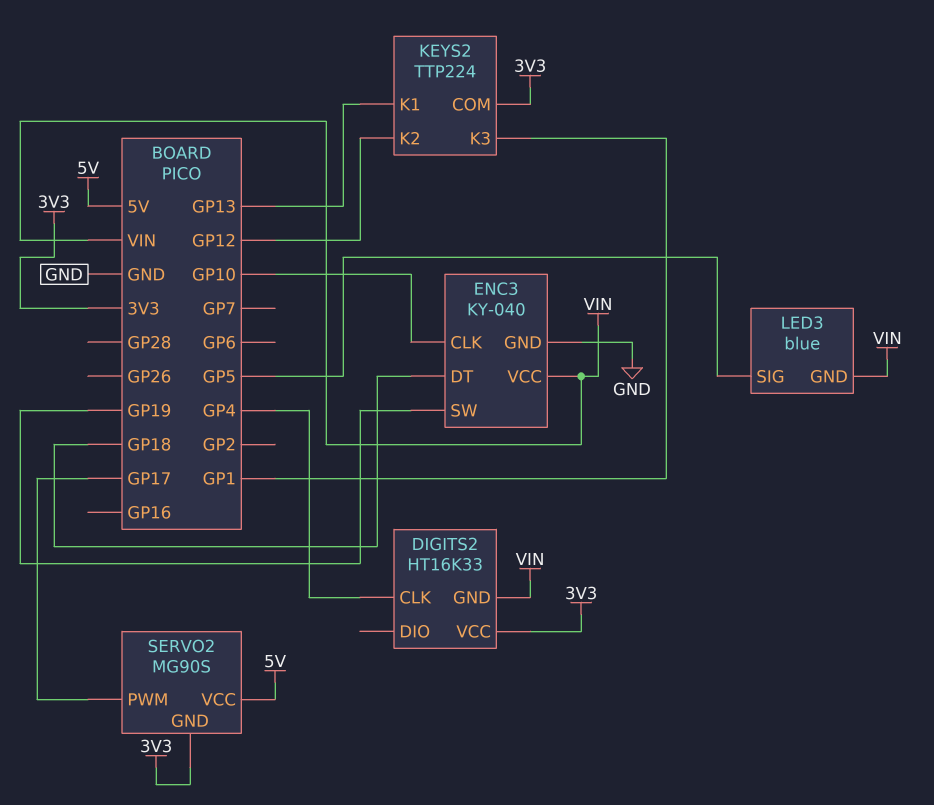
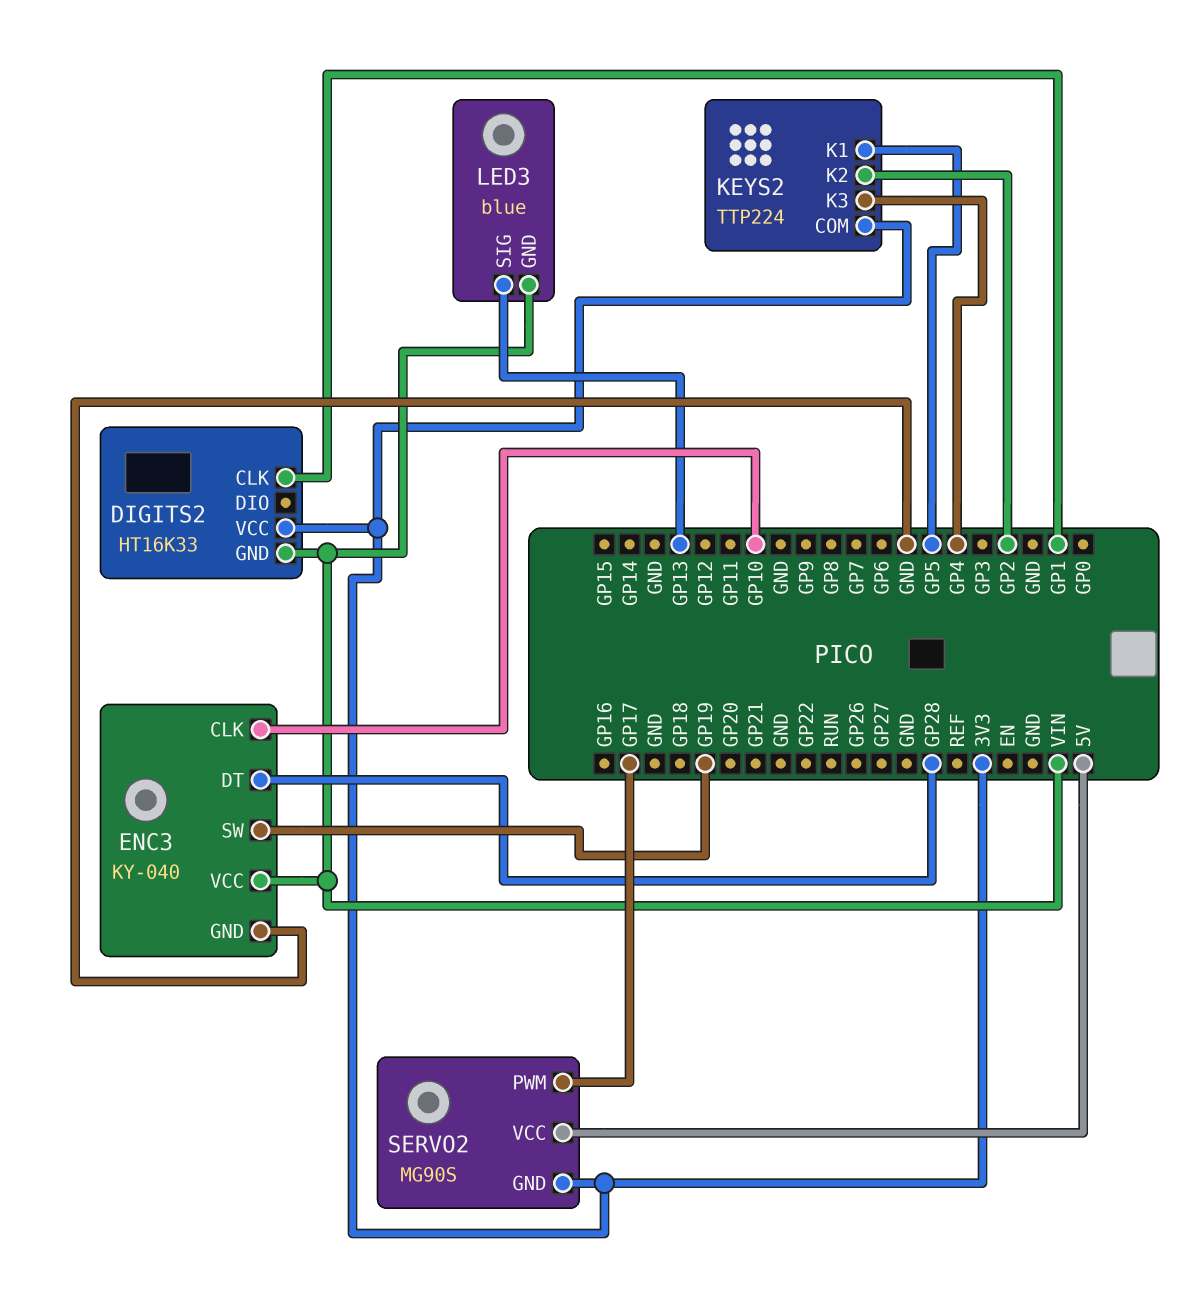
DIGITS2 pin CLK: GP4 -> GP1
ENC3 pin DT: GP18 -> GP28
KEYS2 pin K1: GP13 -> GP5
KEYS2 pin K2: GP12 -> GP2
KEYS2 pin K3: GP1 -> GP4
LED3 pin SIG: GP5 -> GP13

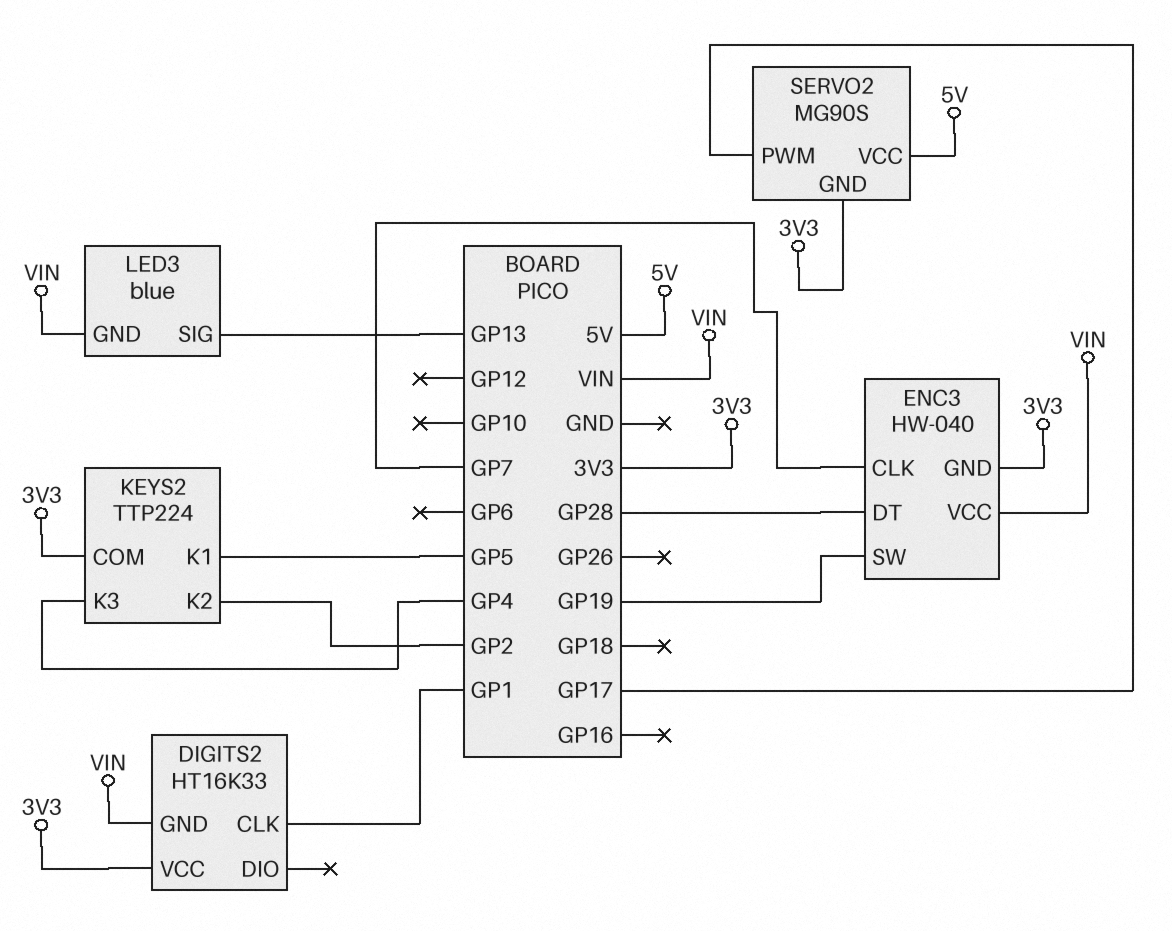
ENC3: KY-040 -> HW-040
ENC3 pin CLK: GP10 -> GP7
ENC3 pin GND: GND -> 3V3

